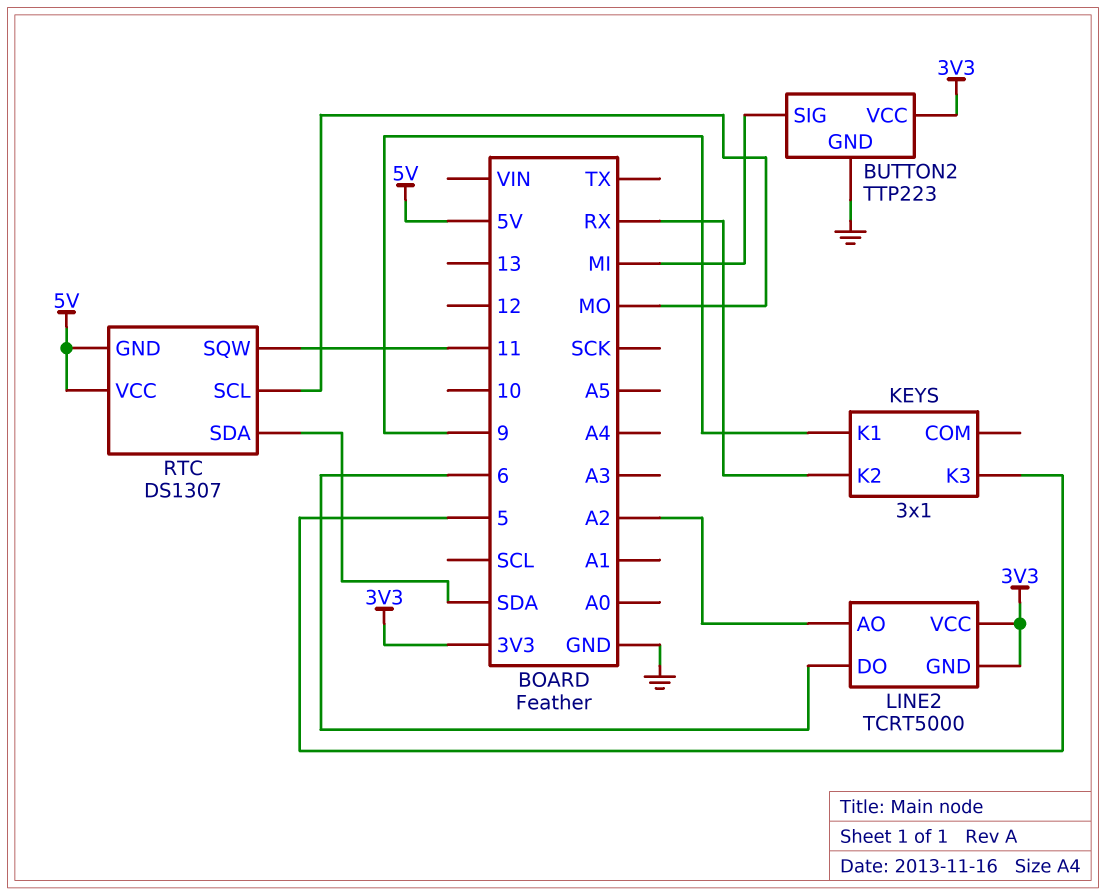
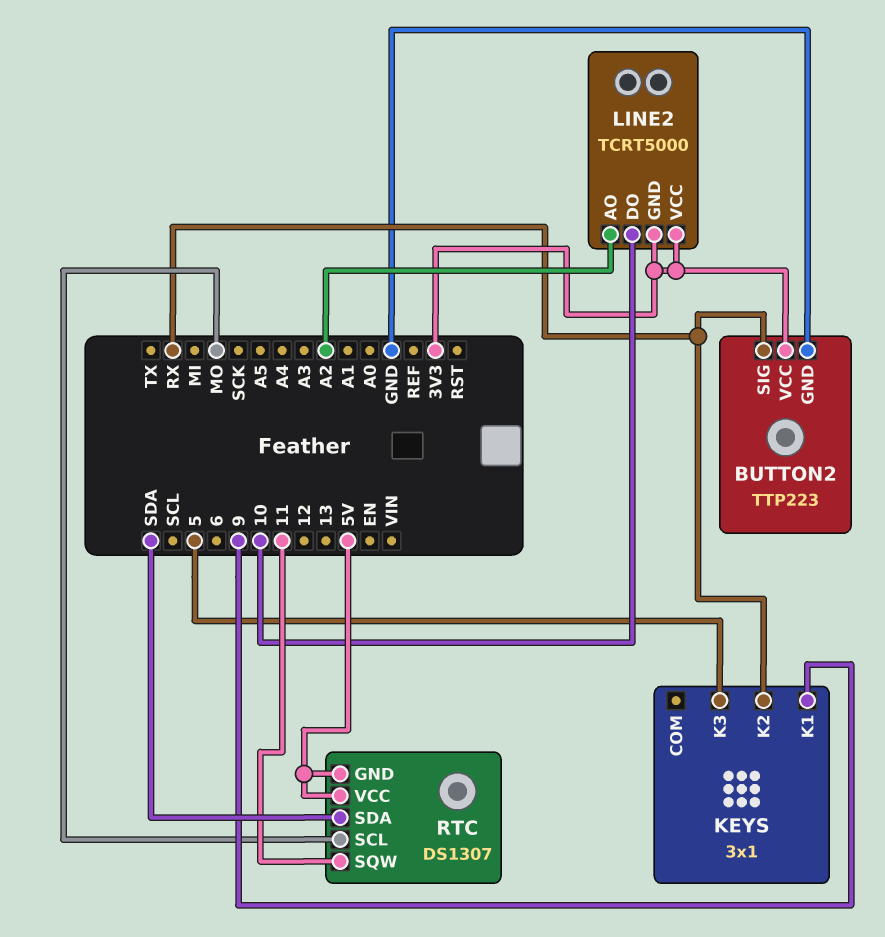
BUTTON2 pin SIG: MI -> RX
LINE2 pin DO: 6 -> 10

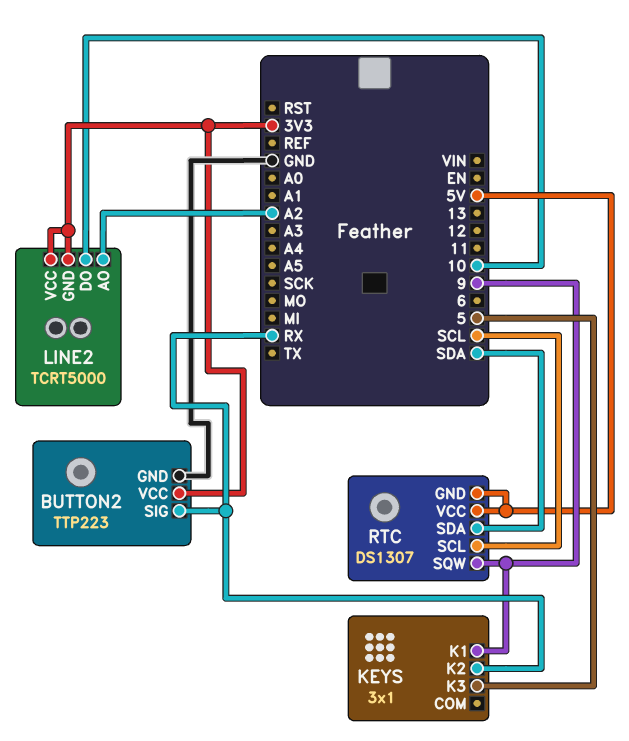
RTC pin SCL: MO -> SCL
RTC pin SQW: 11 -> 9

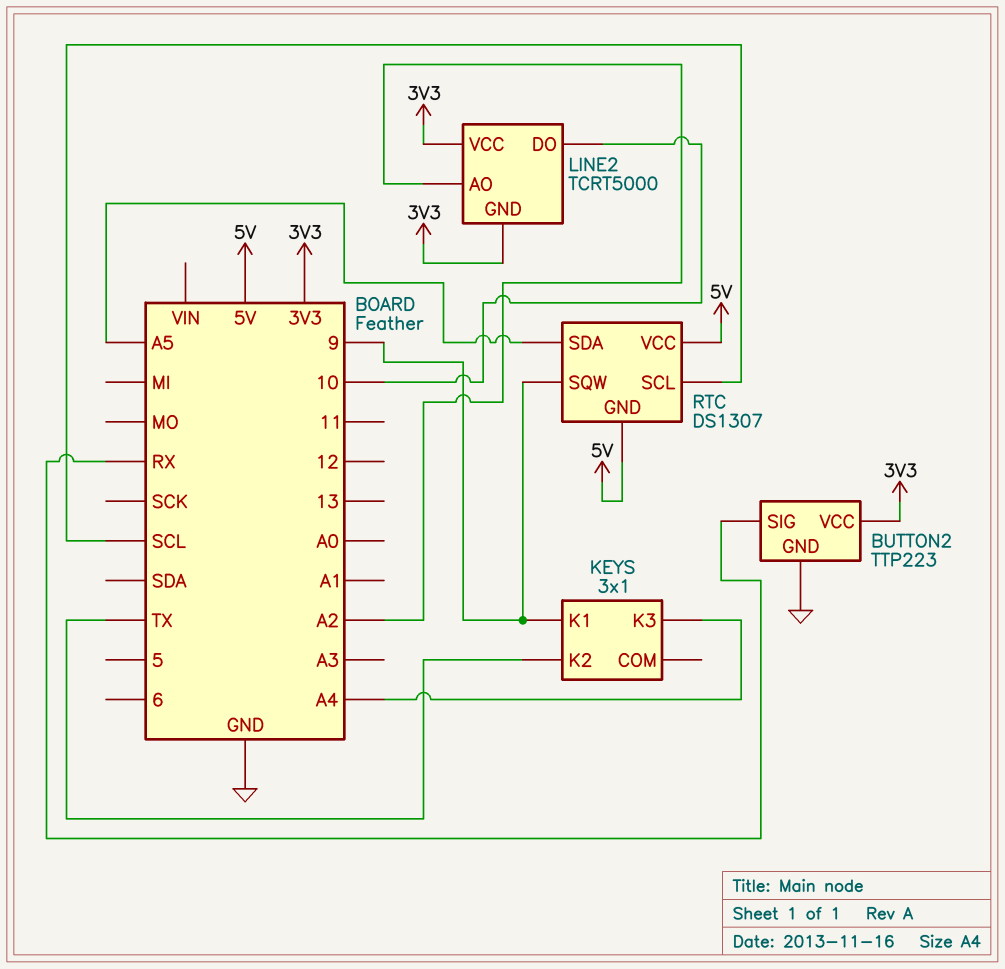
KEYS pin K2: RX -> TX
KEYS pin K3: 5 -> A4
RTC pin SDA: SDA -> A5

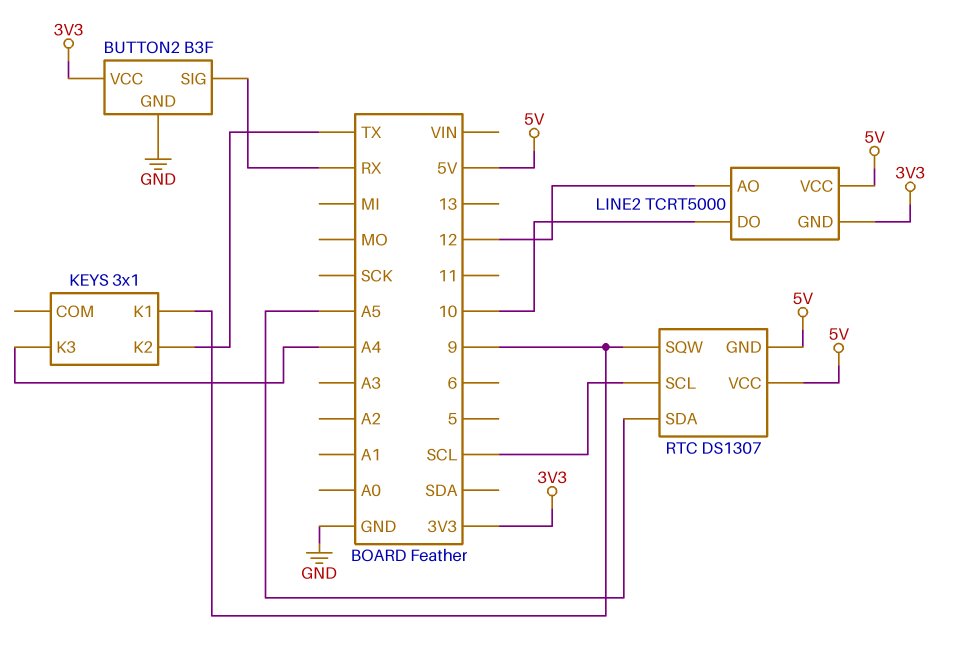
BUTTON2: TTP223 -> B3F
LINE2 pin AO: A2 -> 12
LINE2 pin VCC: 3V3 -> 5V

